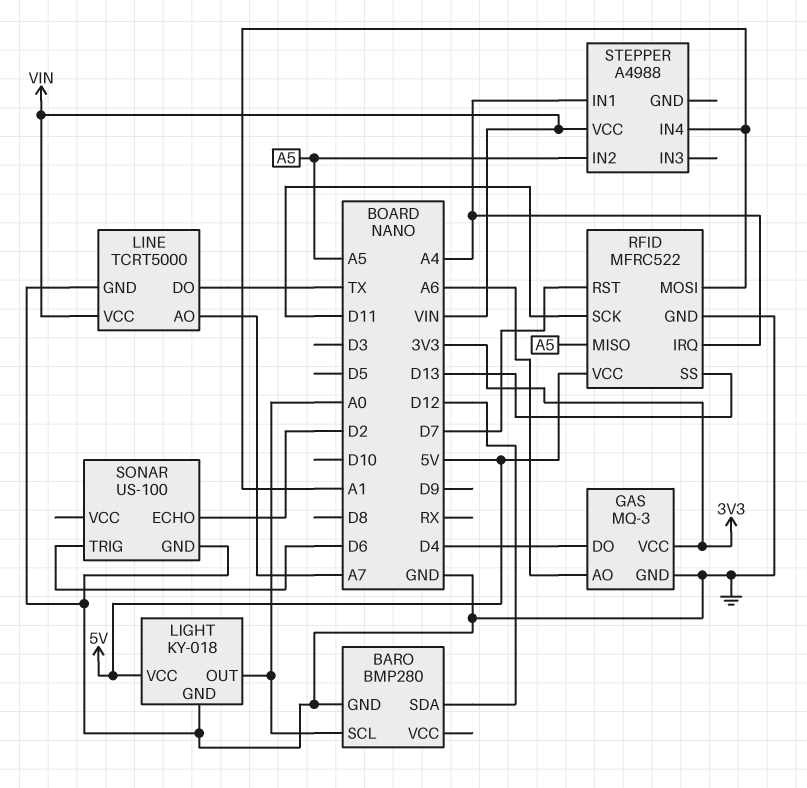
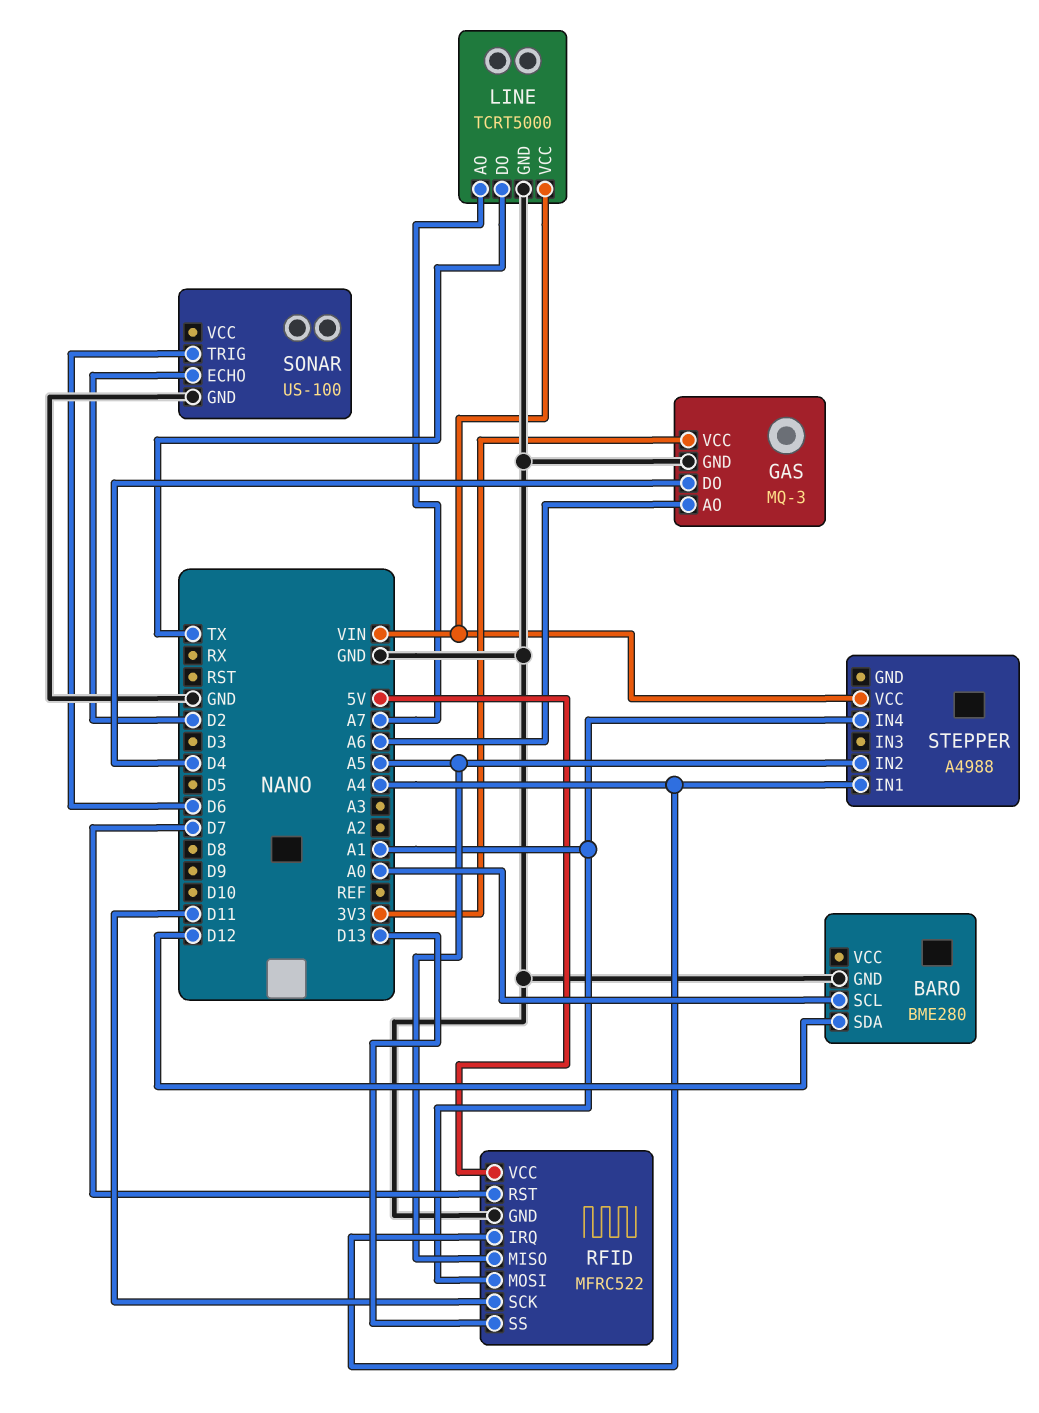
BARO: BMP280 -> BME280
LIGHT: KY-018 -> none
LIGHT pin GND: GND -> none
LIGHT pin OUT: A0 -> none
LIGHT pin VCC: 5V -> none

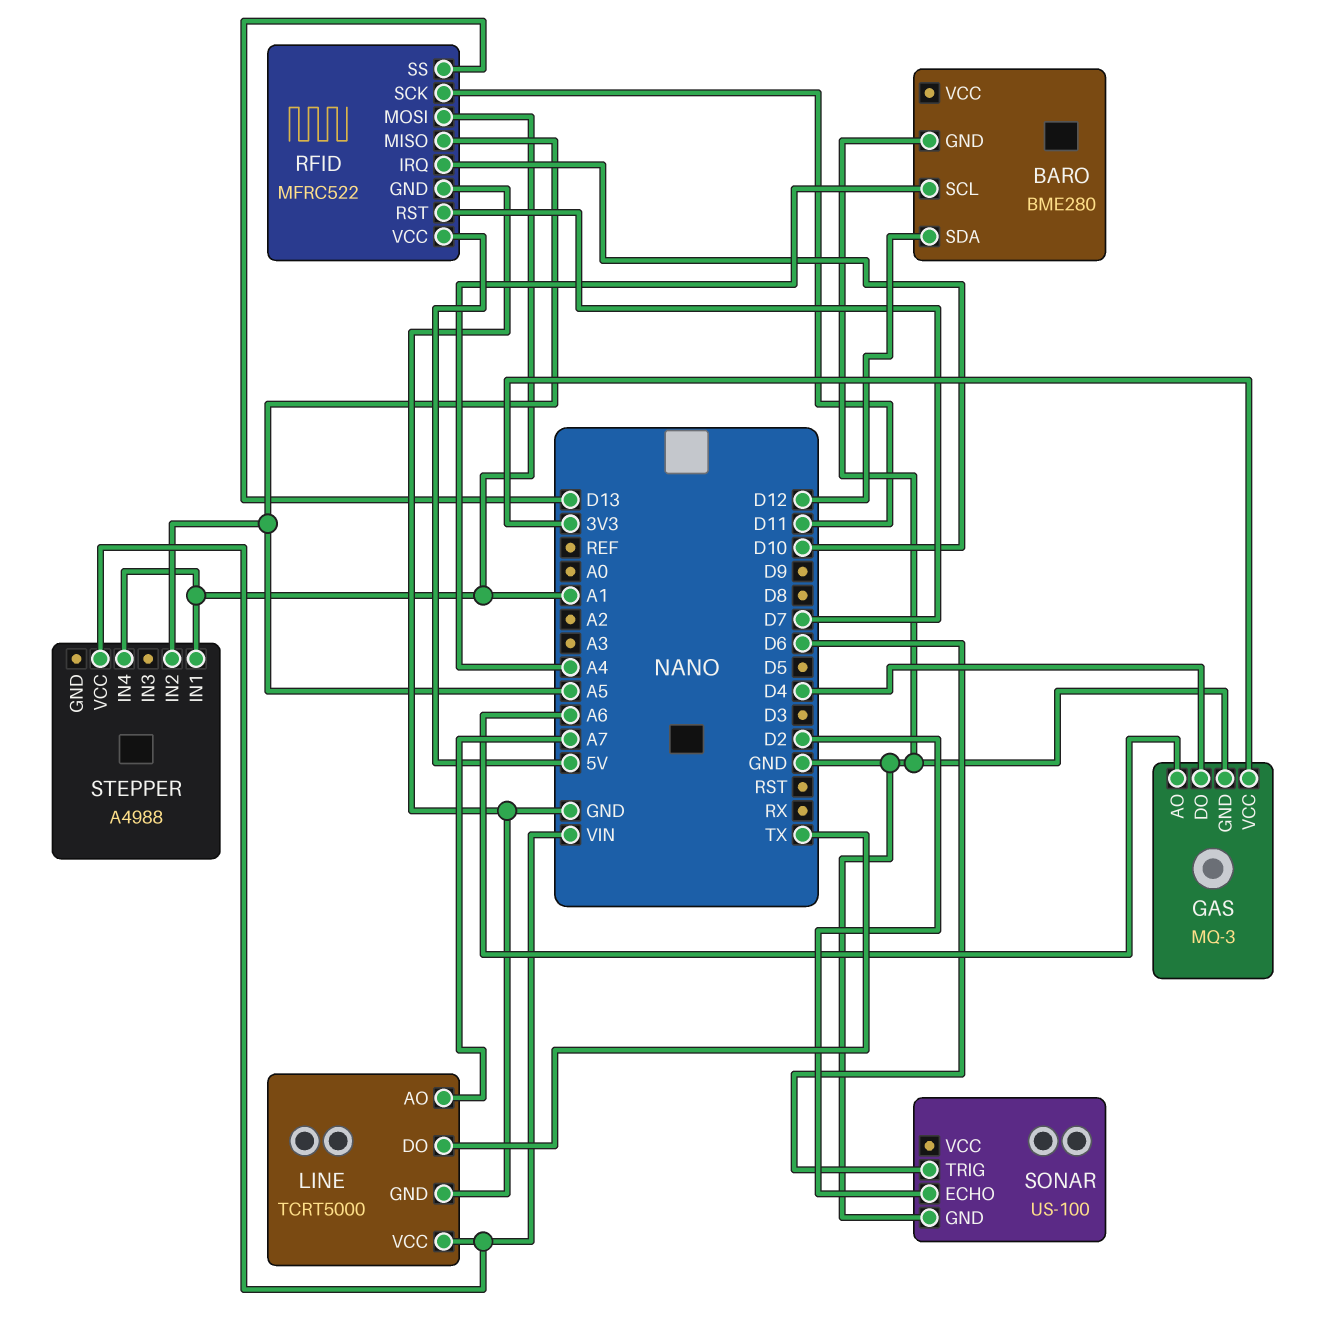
BARO pin SCL: A0 -> A4
RFID pin IRQ: A4 -> D10
STEPPER pin IN1: A4 -> A1

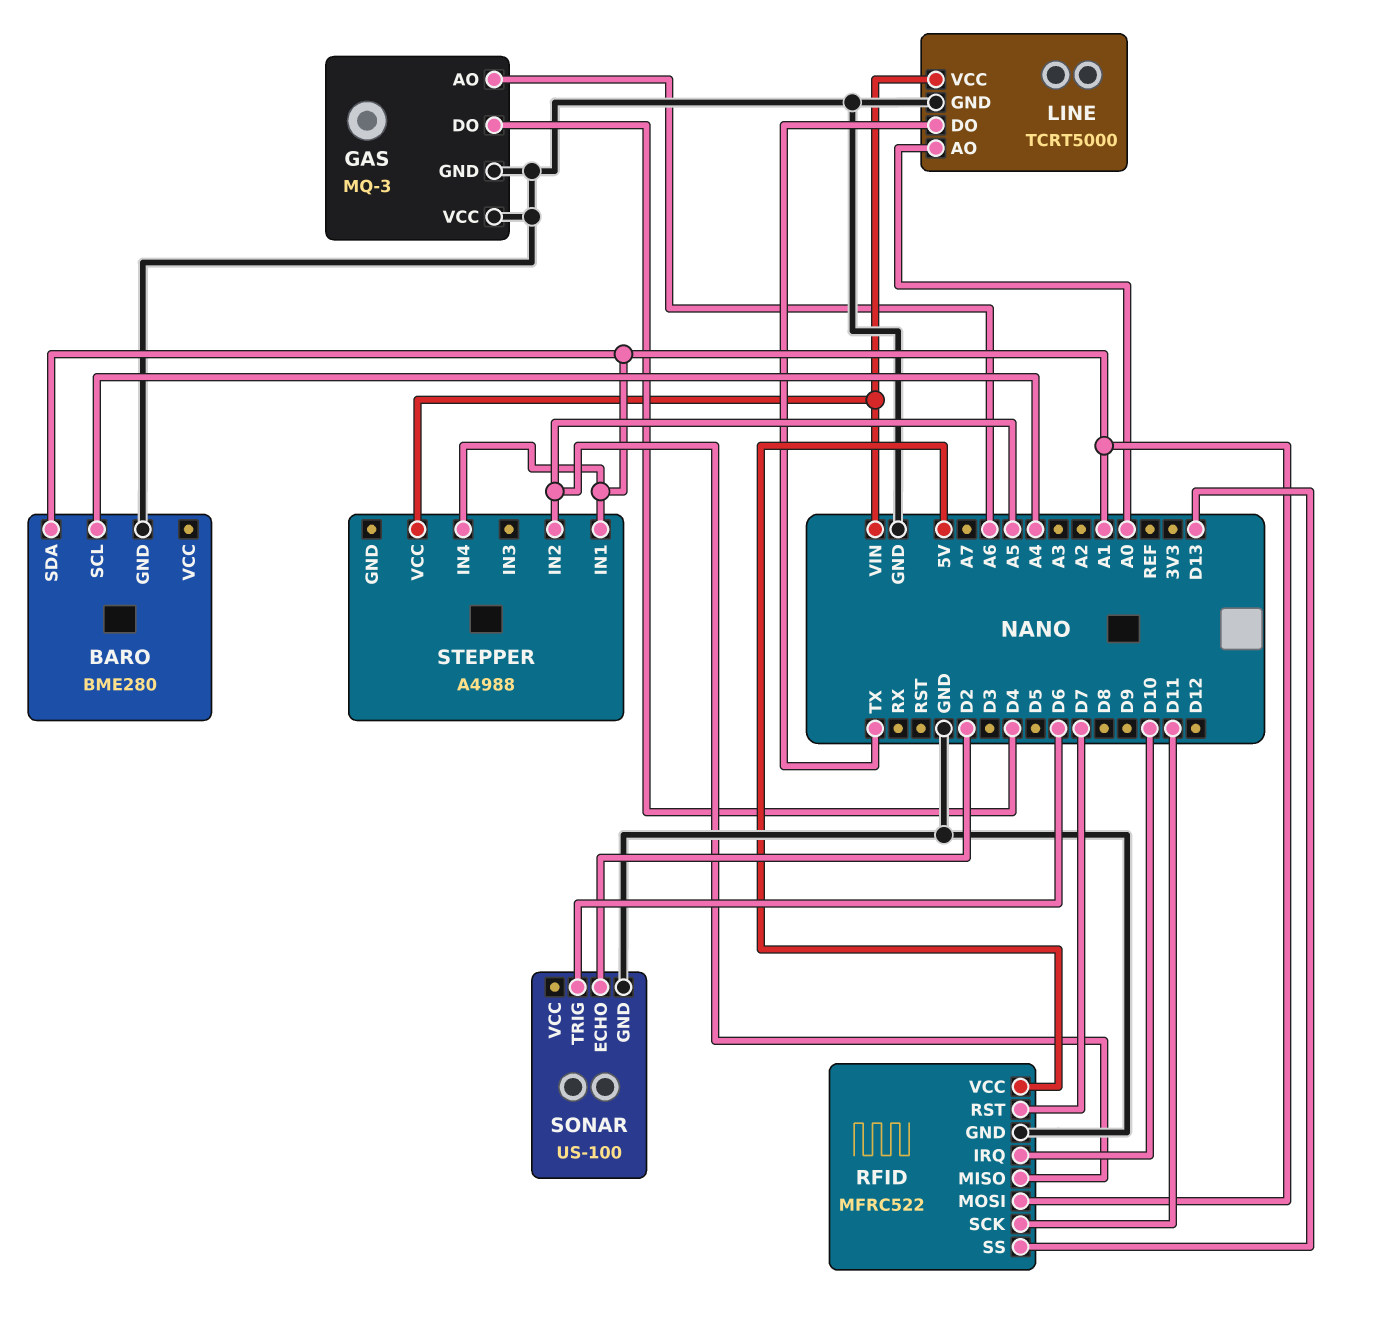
BARO pin SDA: D12 -> A1
GAS pin VCC: 3V3 -> GND
LINE pin AO: A7 -> A0

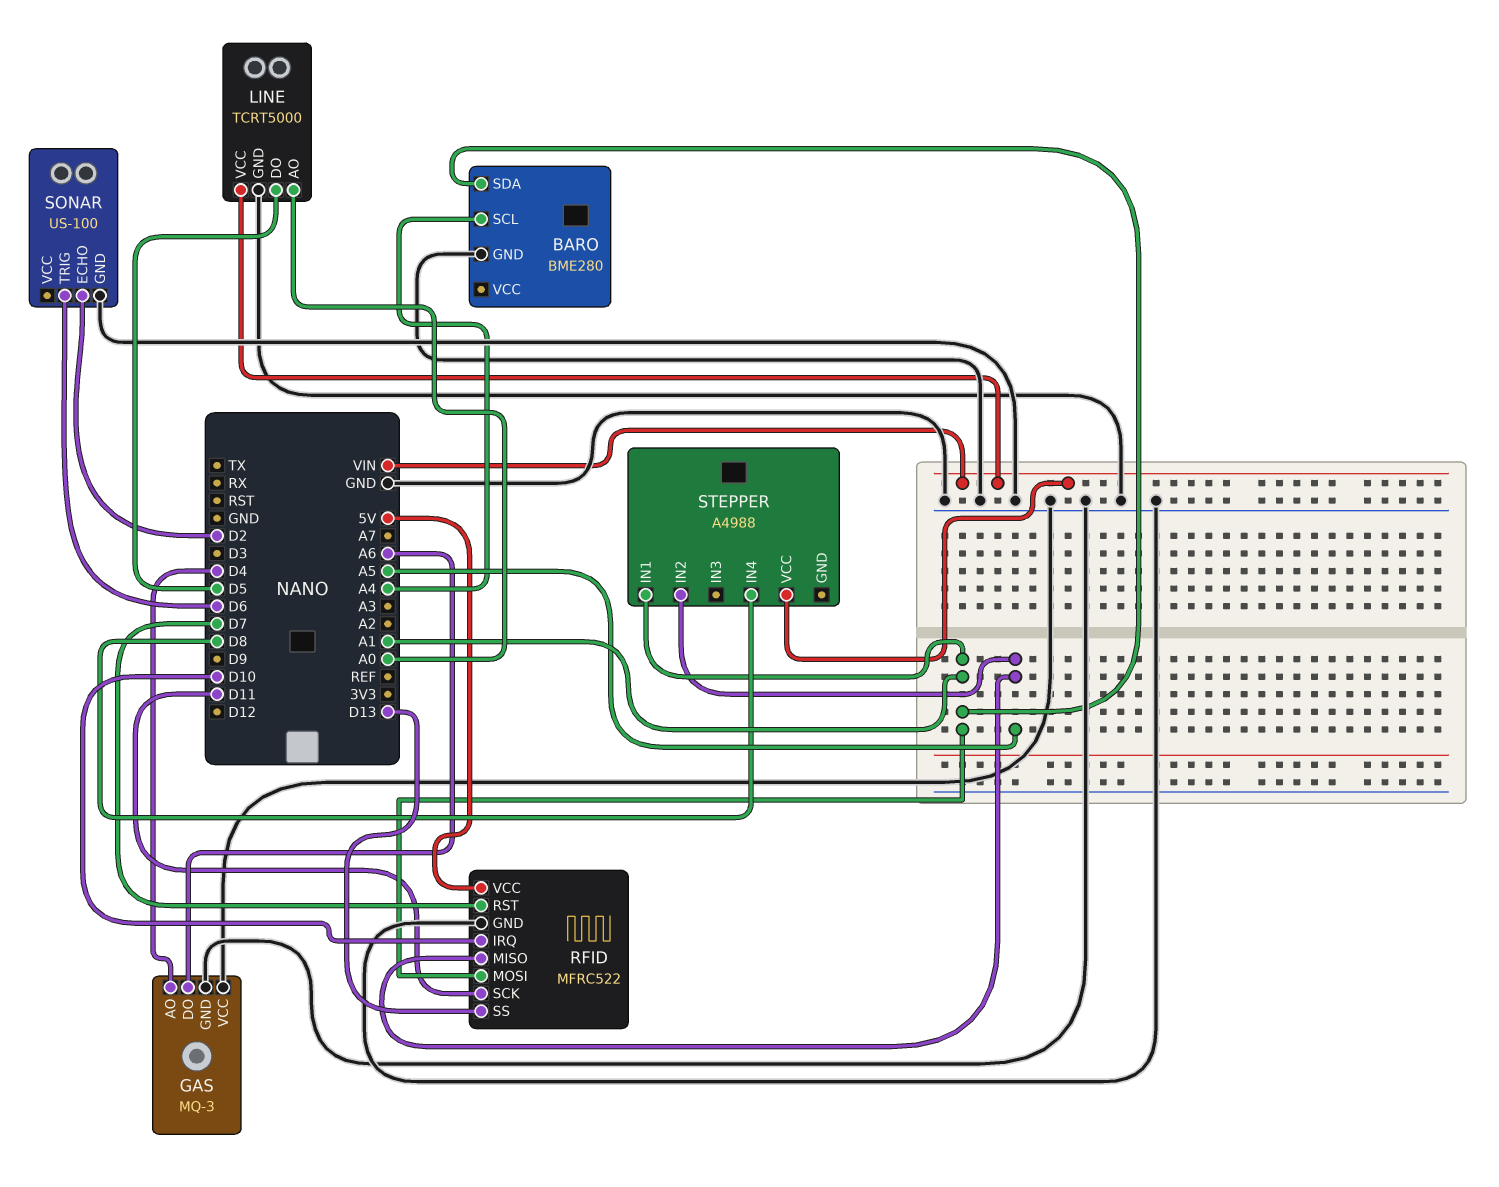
GAS pin AO: A6 -> D4
GAS pin DO: D4 -> A6
LINE pin DO: TX -> D5
STEPPER pin IN4: A1 -> D8

